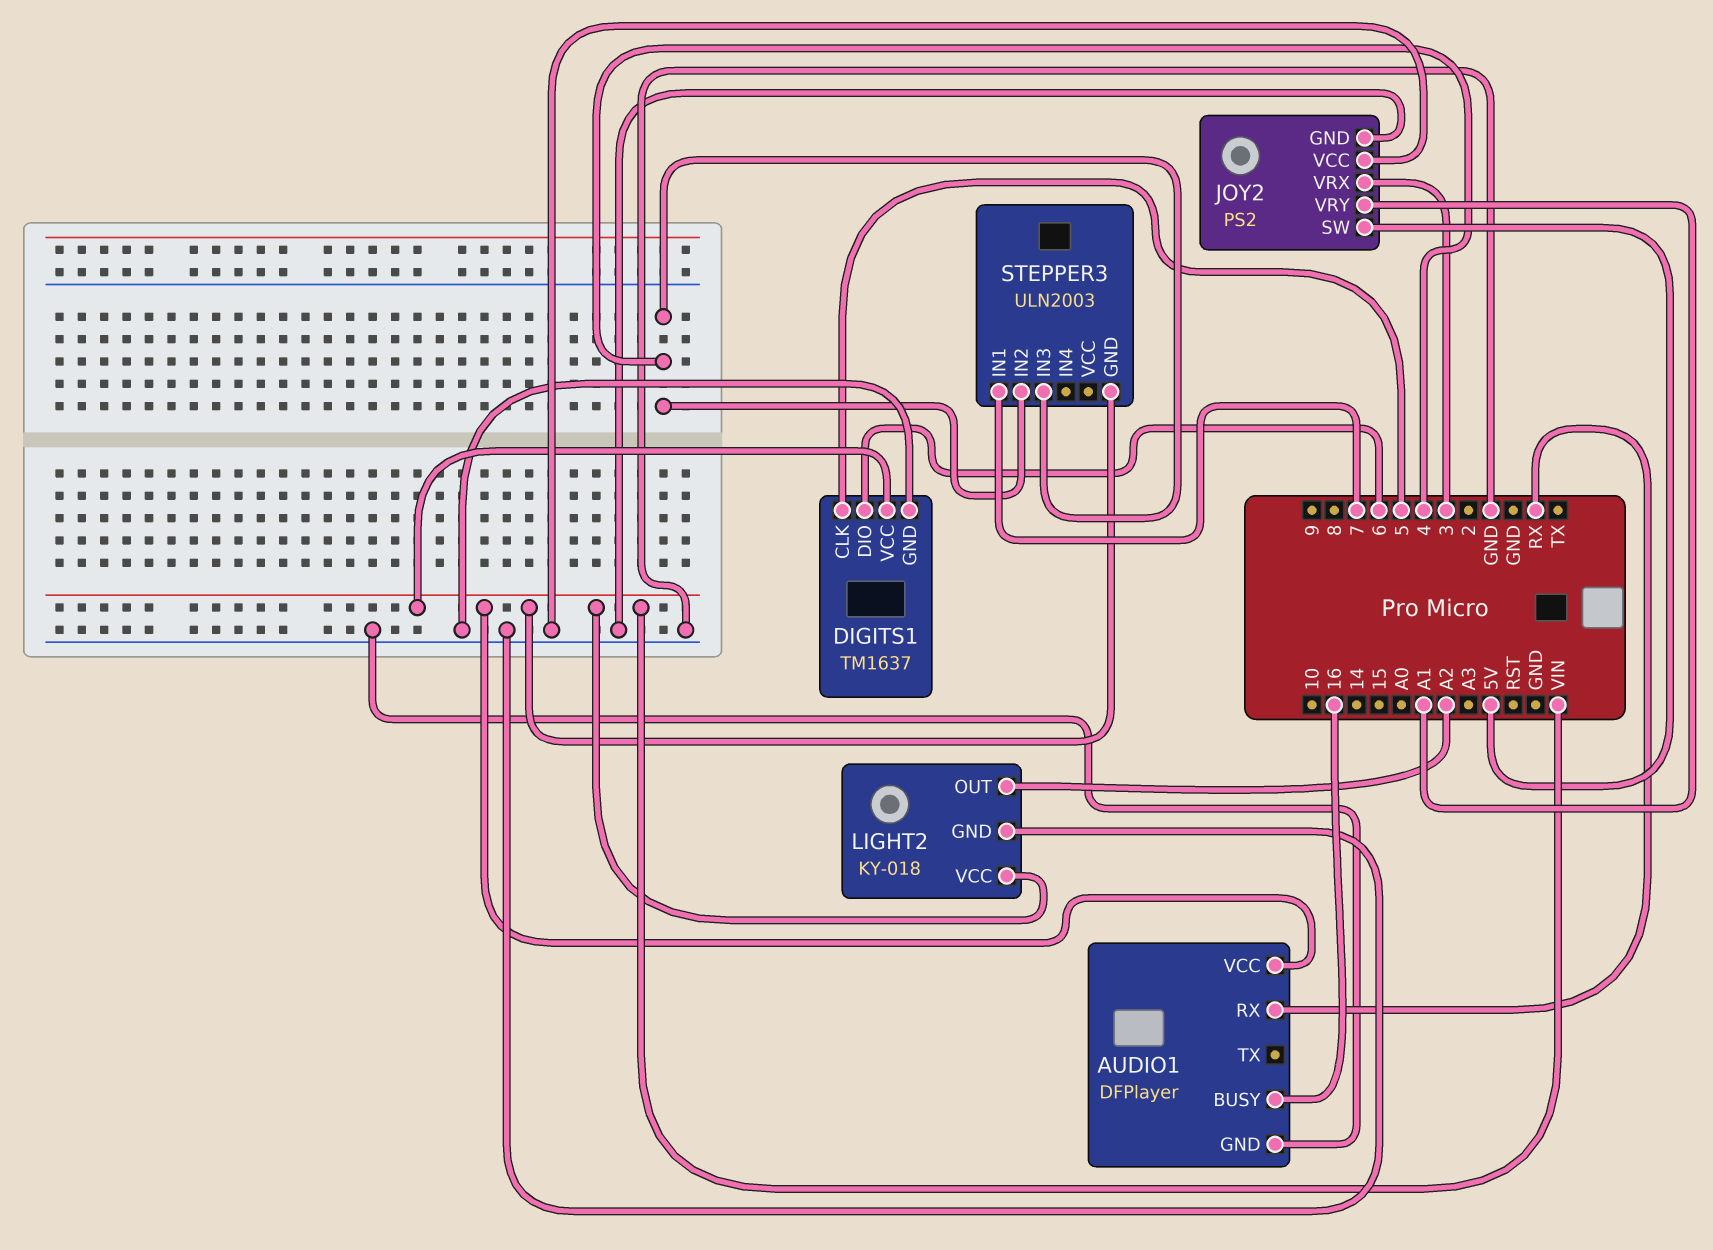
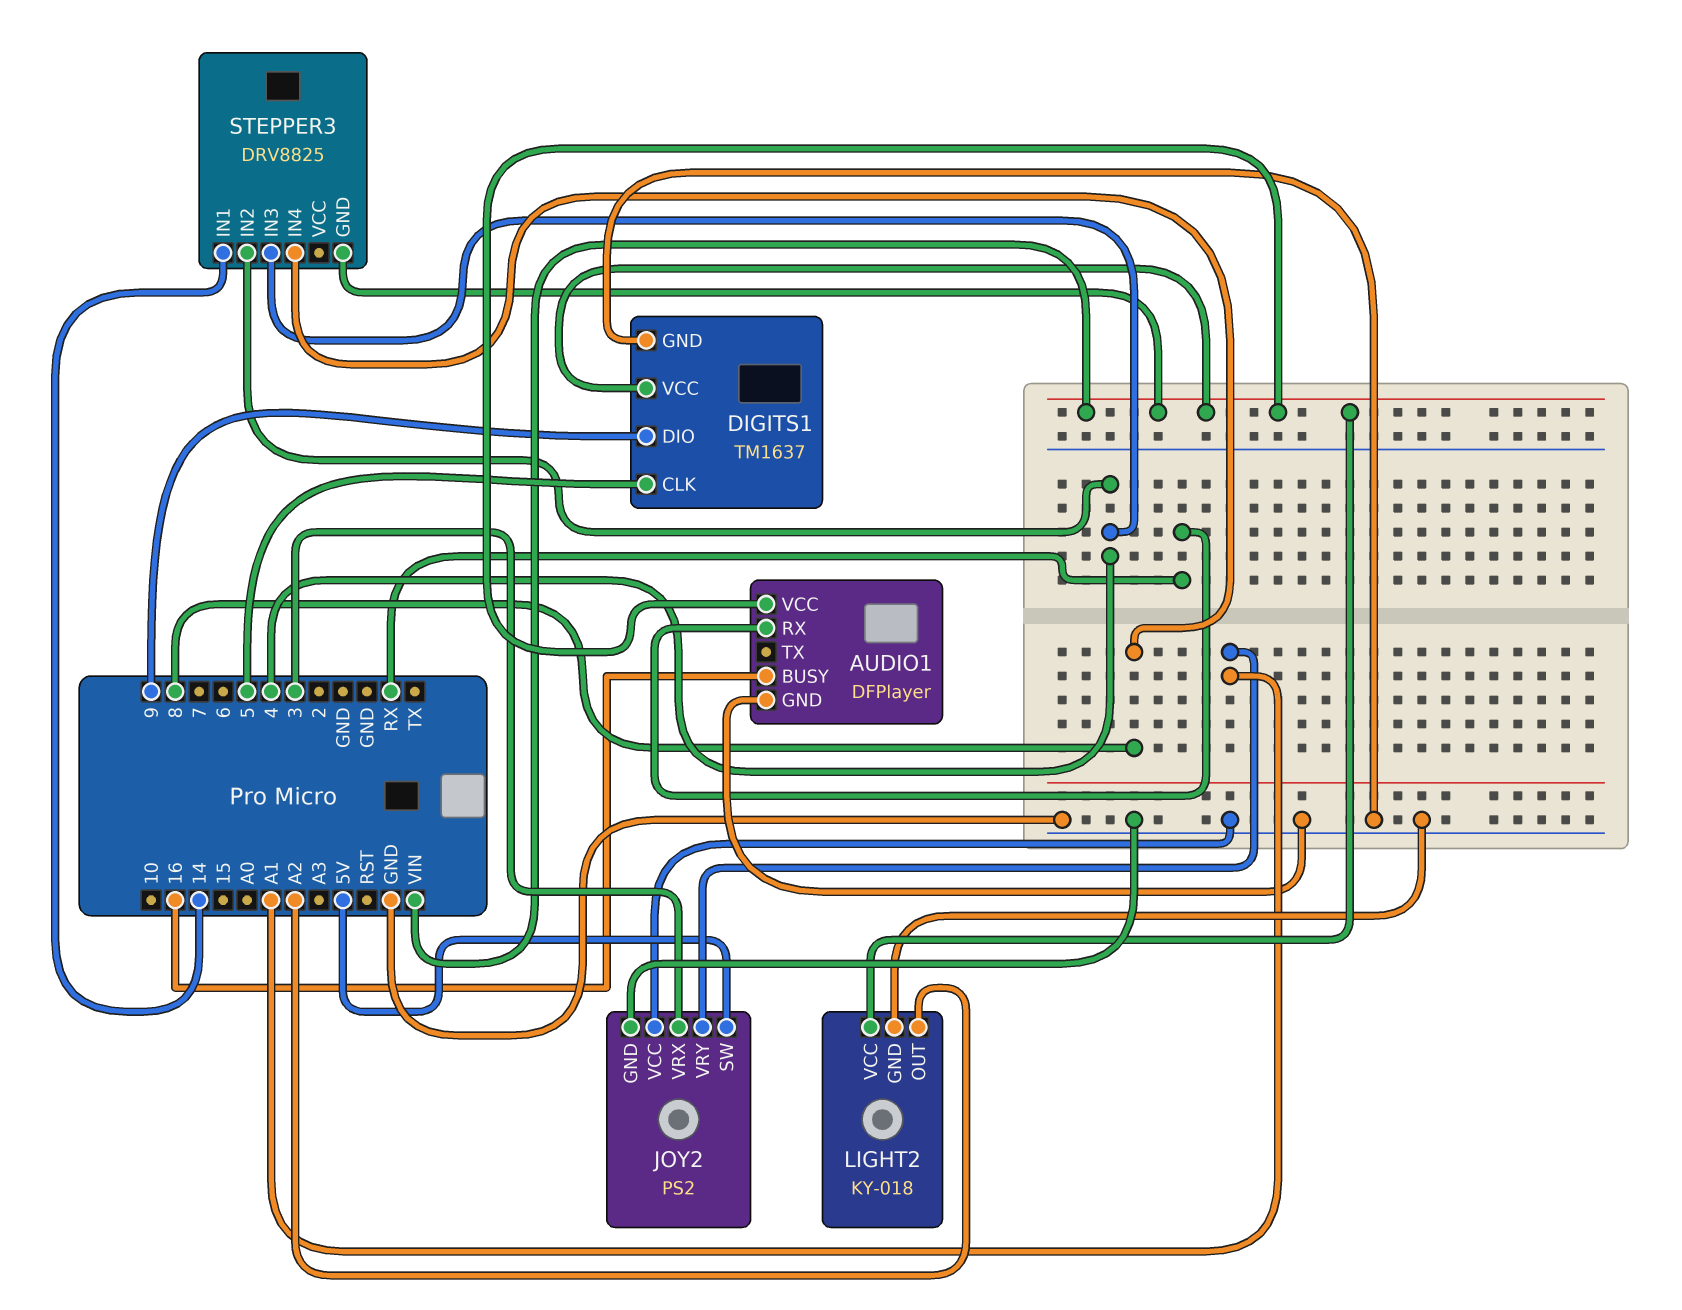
DIGITS1 pin DIO: 6 -> 9
STEPPER3: ULN2003 -> DRV8825
STEPPER3 pin IN1: 7 -> 14
STEPPER3 pin IN4: none -> 8

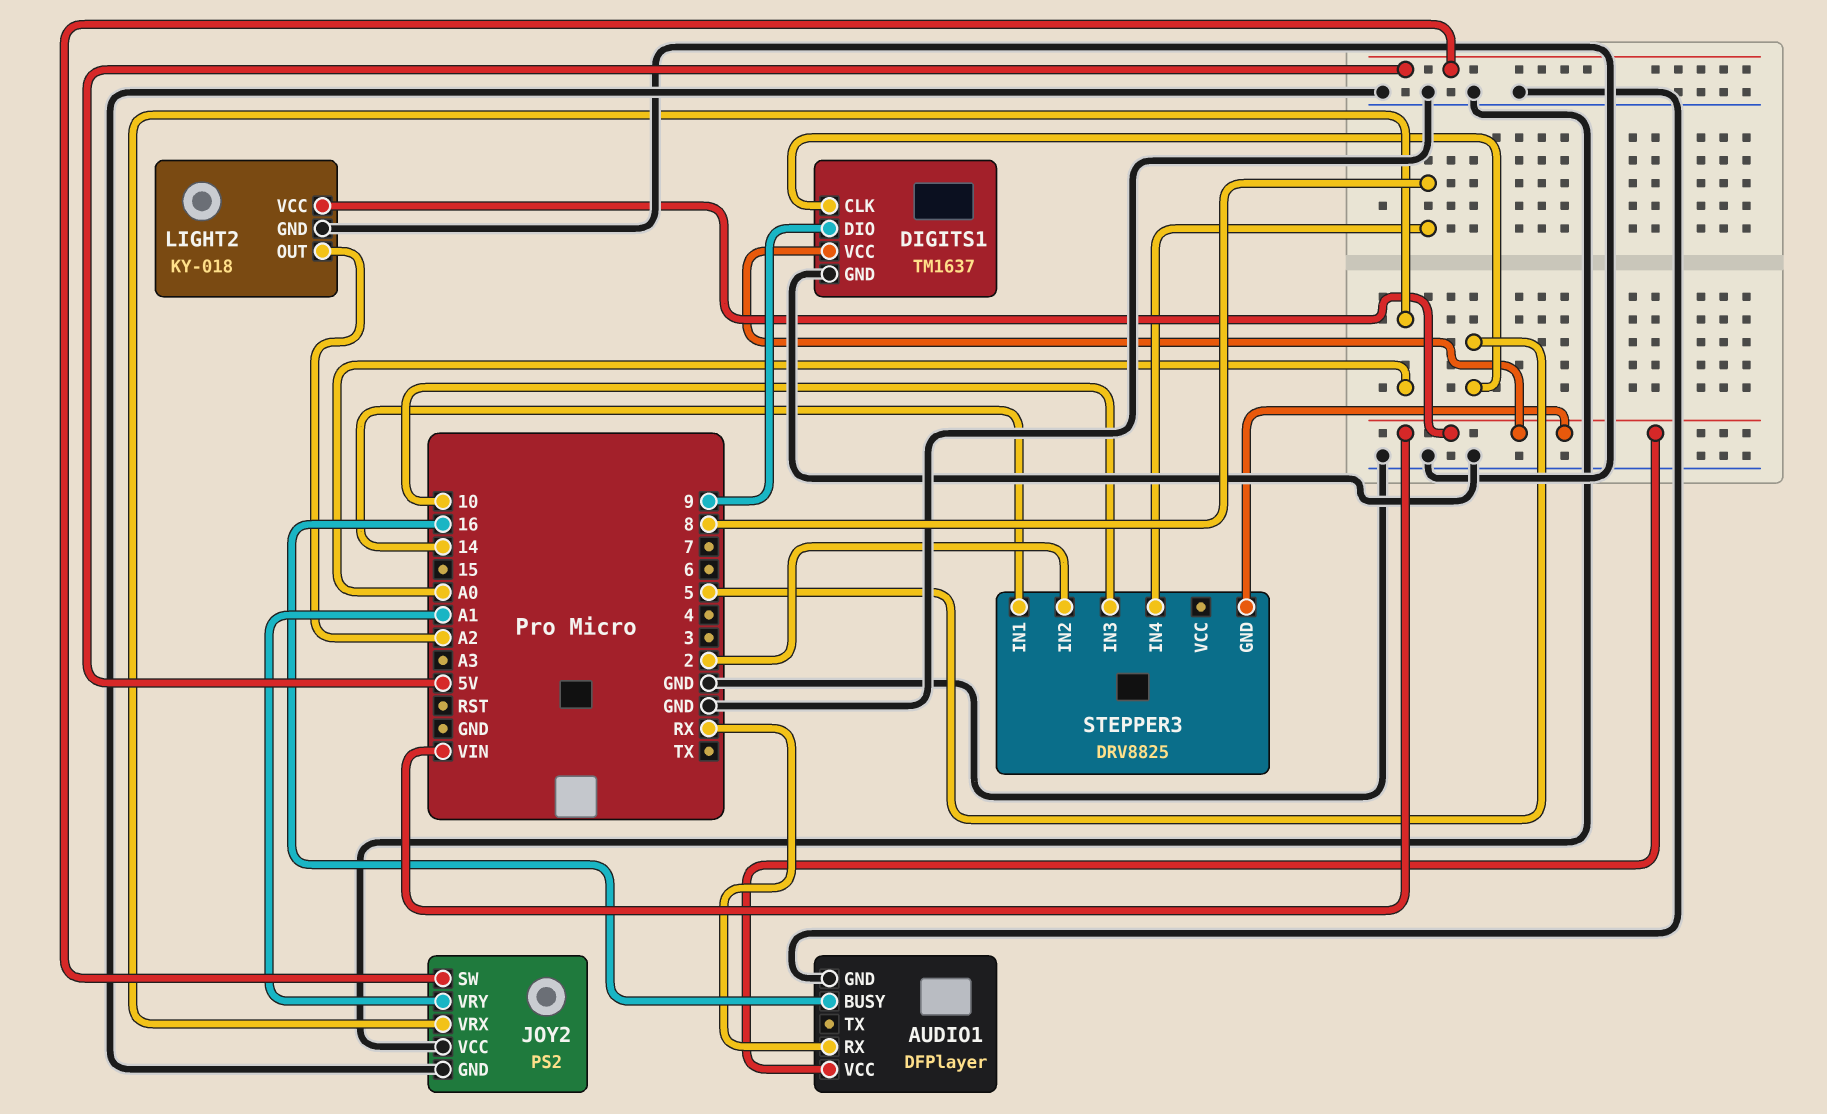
JOY2 pin VRX: 3 -> A0
STEPPER3 pin IN2: 4 -> 2
STEPPER3 pin IN3: 4 -> 10

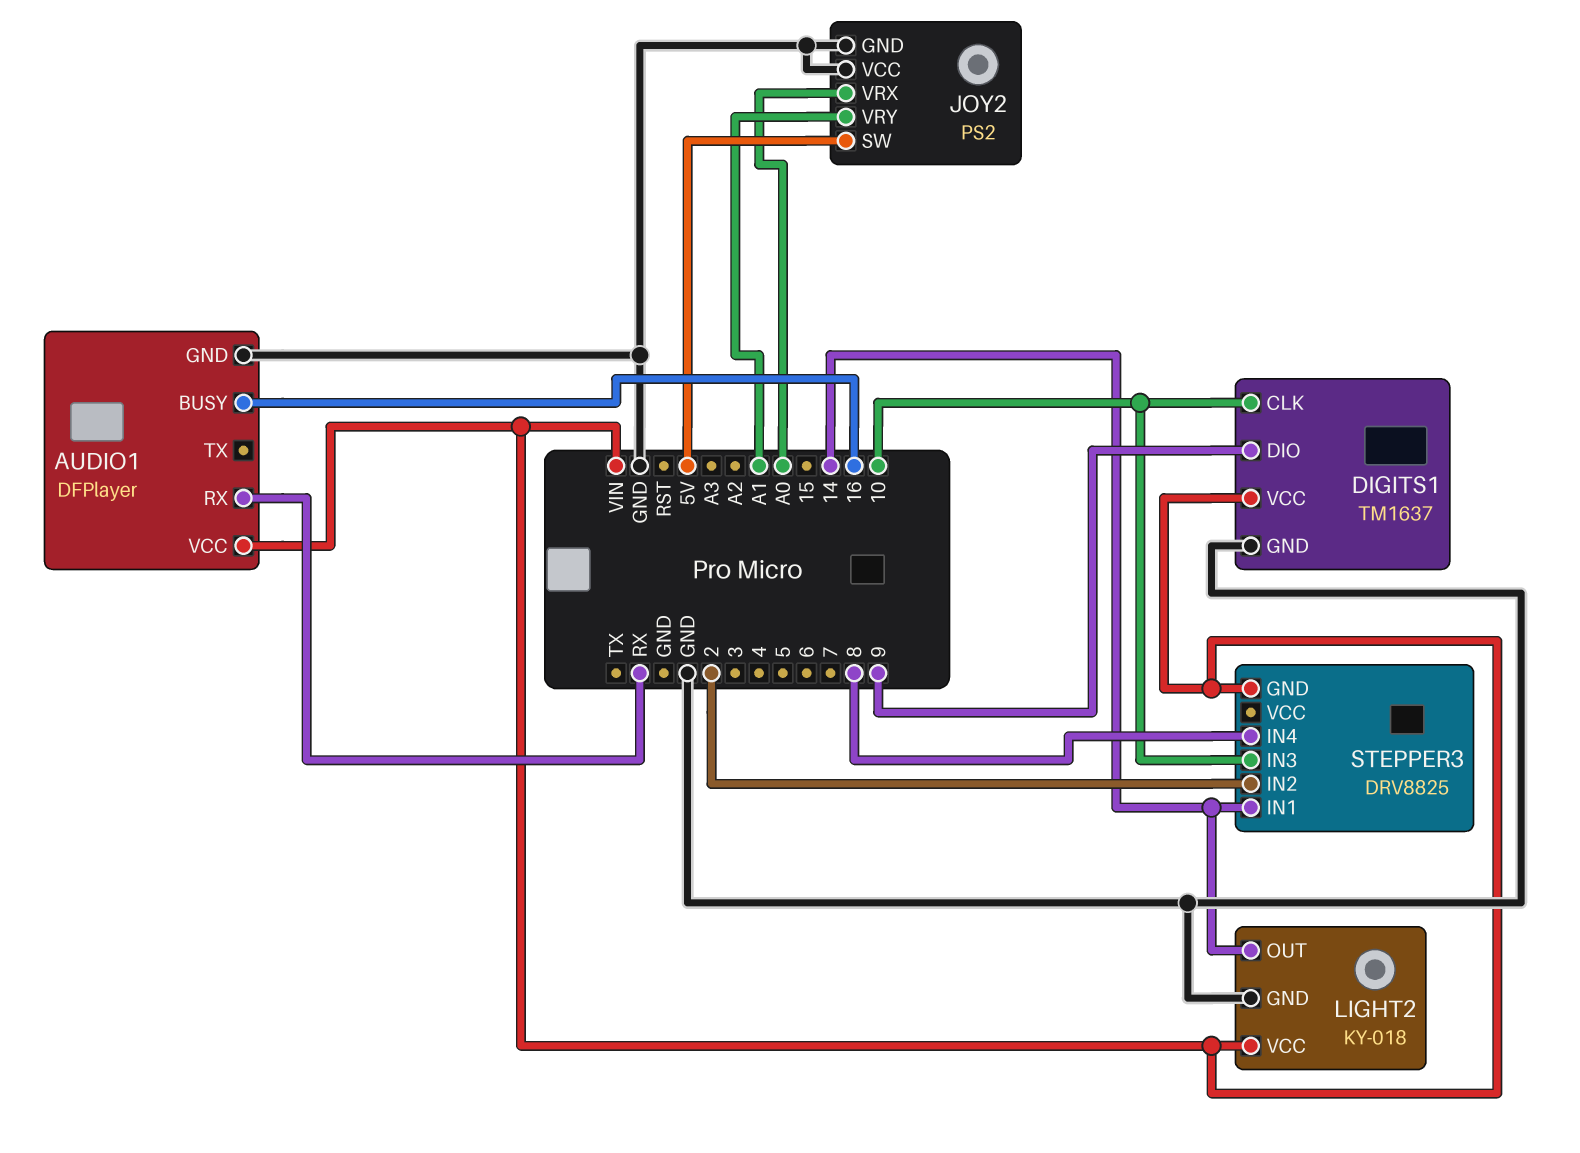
DIGITS1 pin CLK: 5 -> 10
LIGHT2 pin OUT: A2 -> 14

